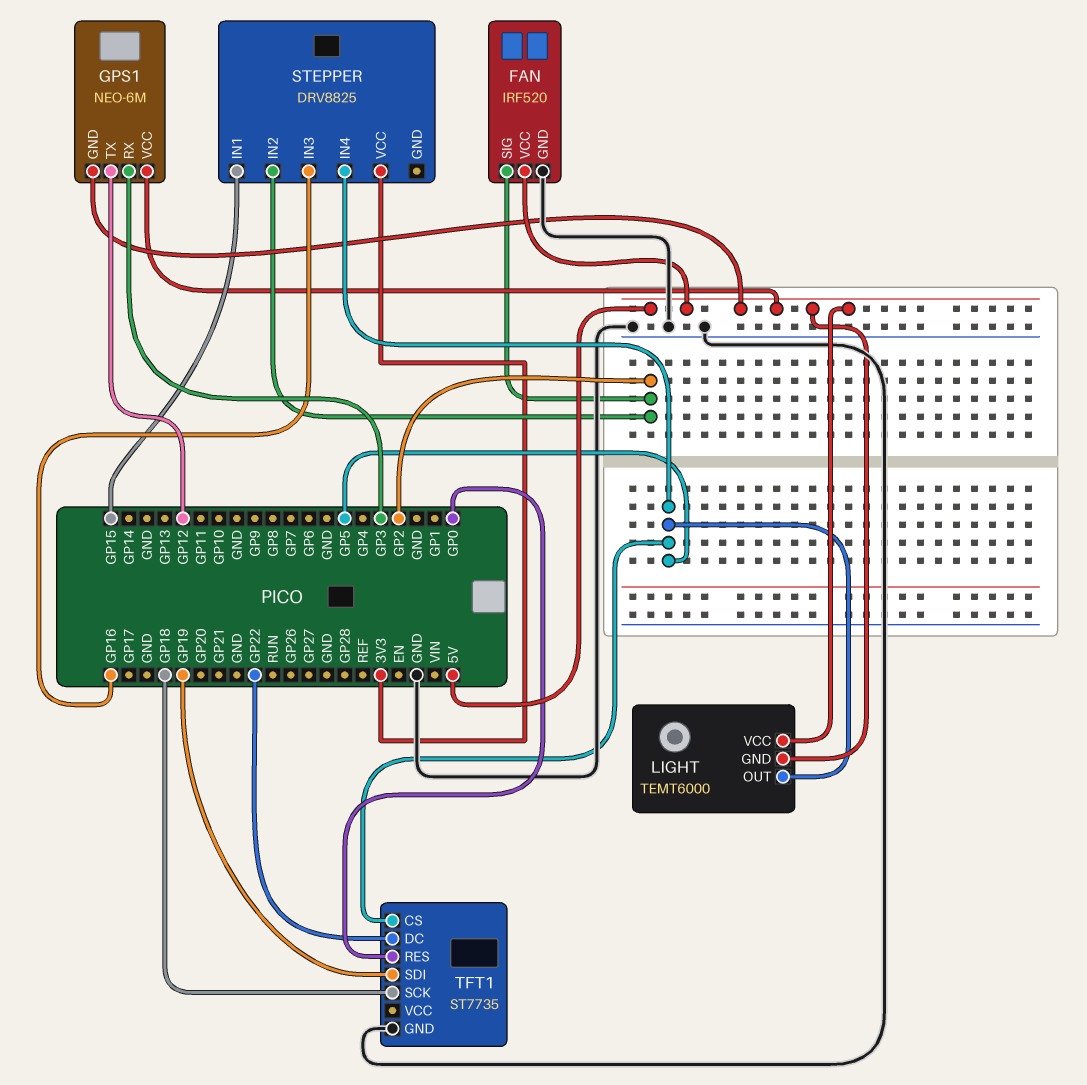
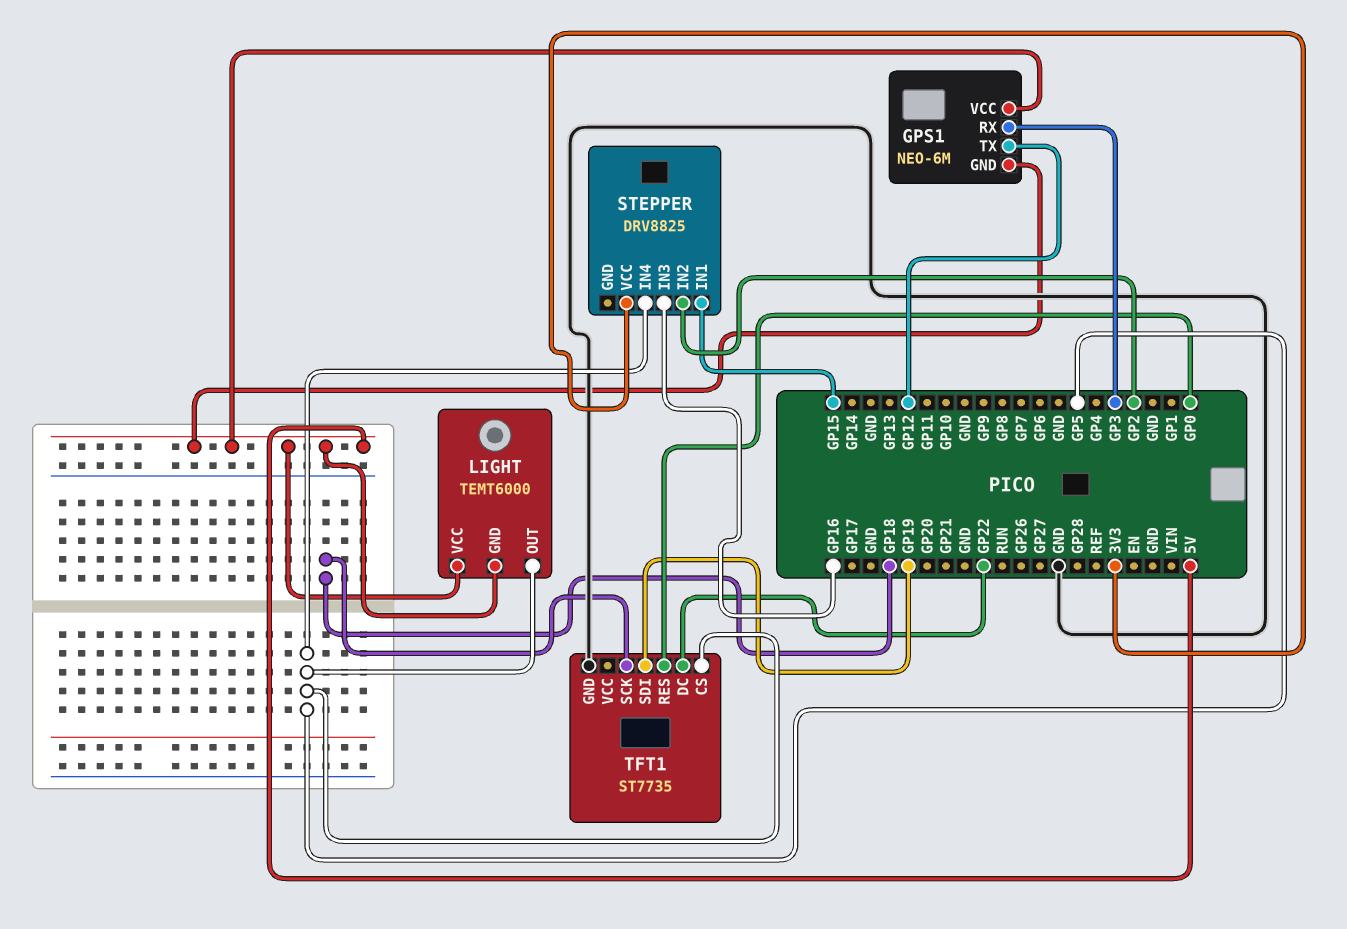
FAN: IRF520 -> none
FAN pin GND: GND -> none
FAN pin SIG: GP2 -> none
FAN pin VCC: 5V -> none

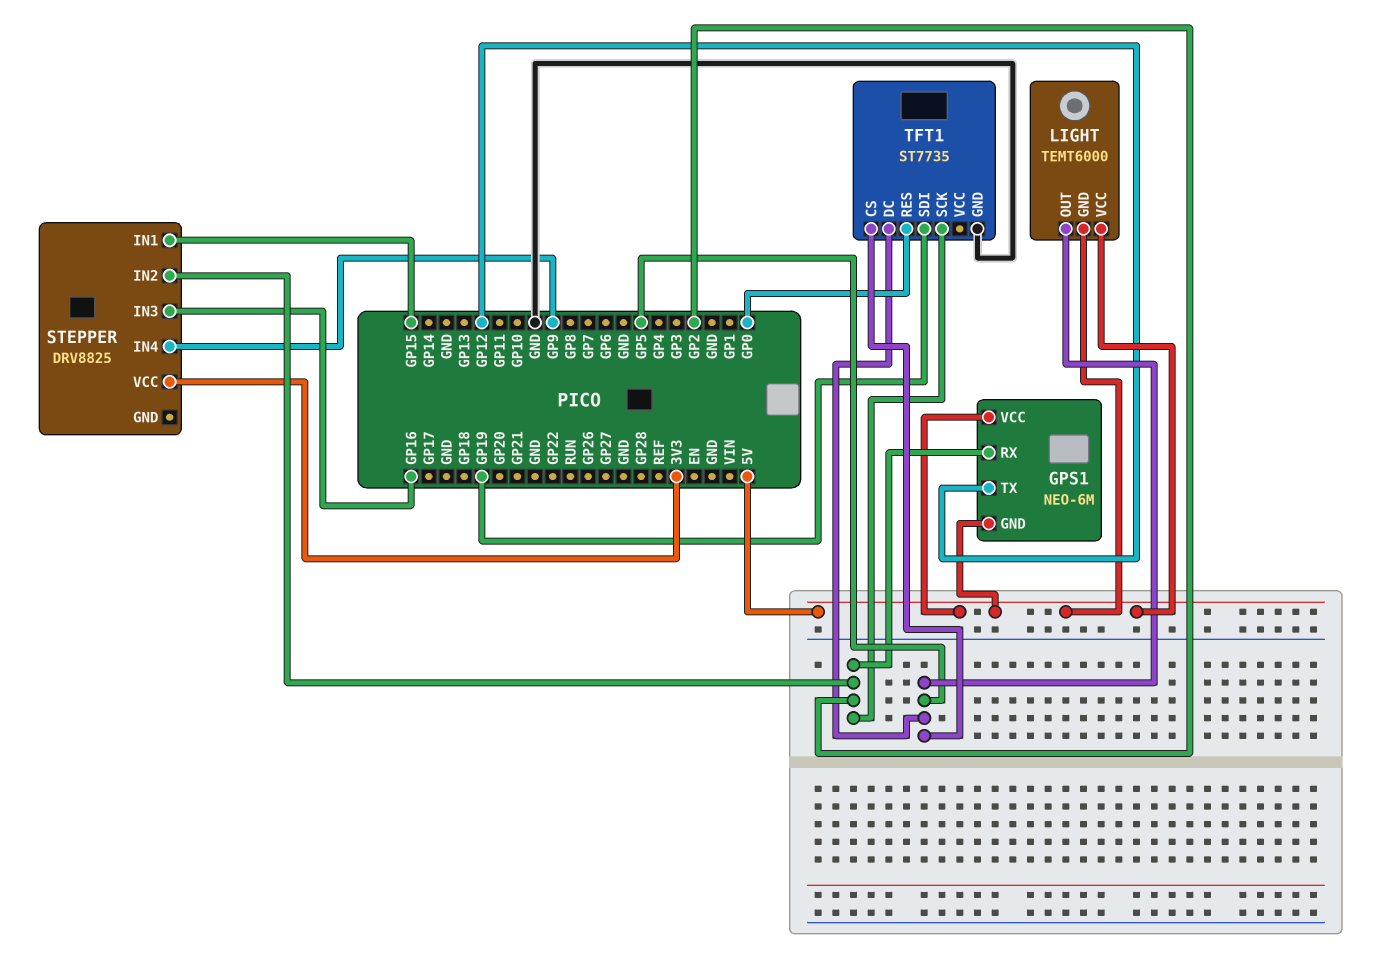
GPS1 pin RX: GP3 -> GP2
STEPPER pin IN4: GP5 -> GP9
TFT1 pin DC: GP22 -> GP5
TFT1 pin SCK: GP18 -> GP2

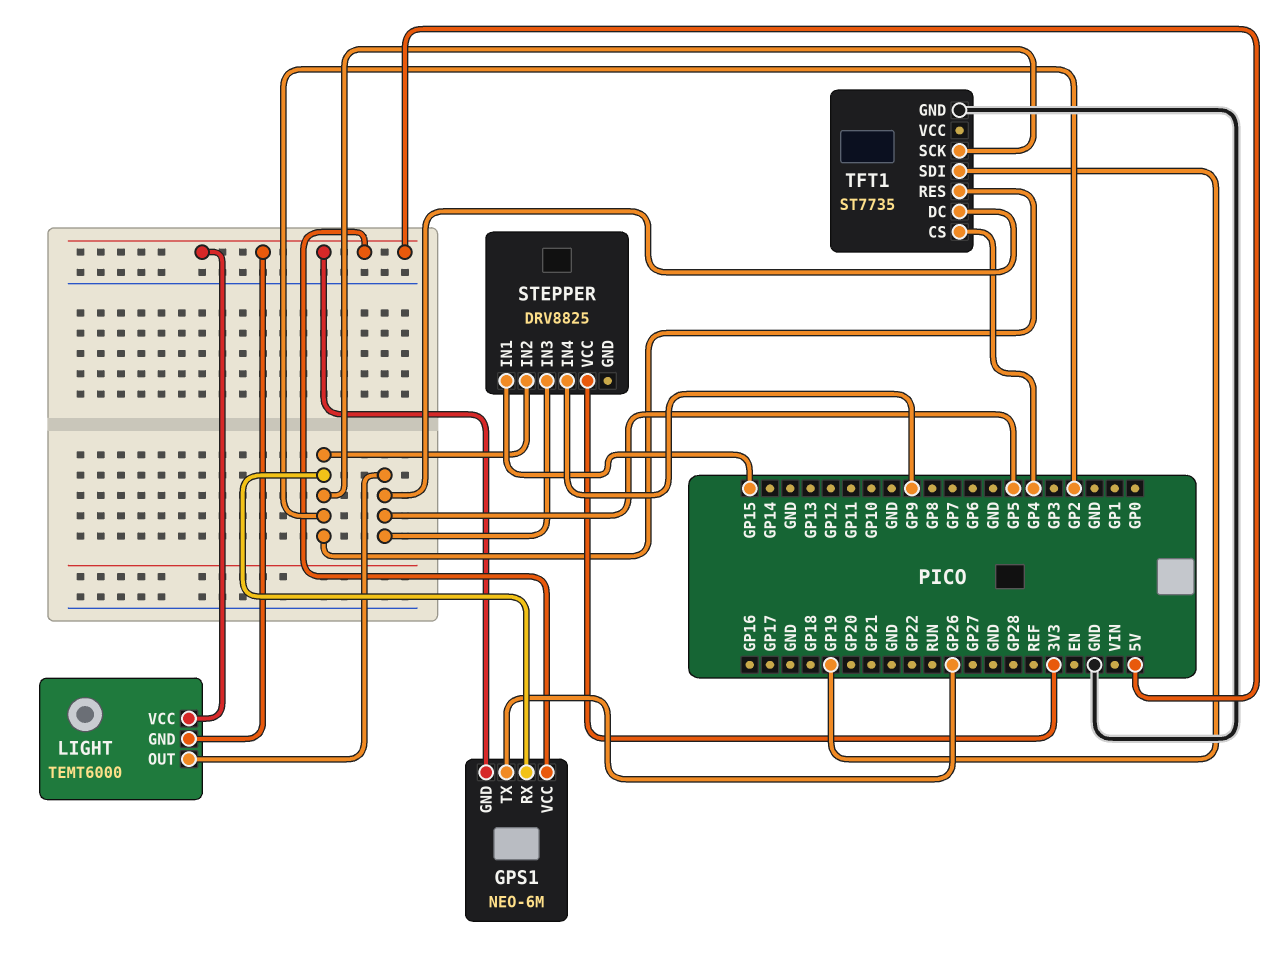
GPS1 pin TX: GP12 -> GP26
STEPPER pin IN3: GP16 -> GP5
TFT1 pin CS: GP5 -> GP4
TFT1 pin RES: GP0 -> GP2

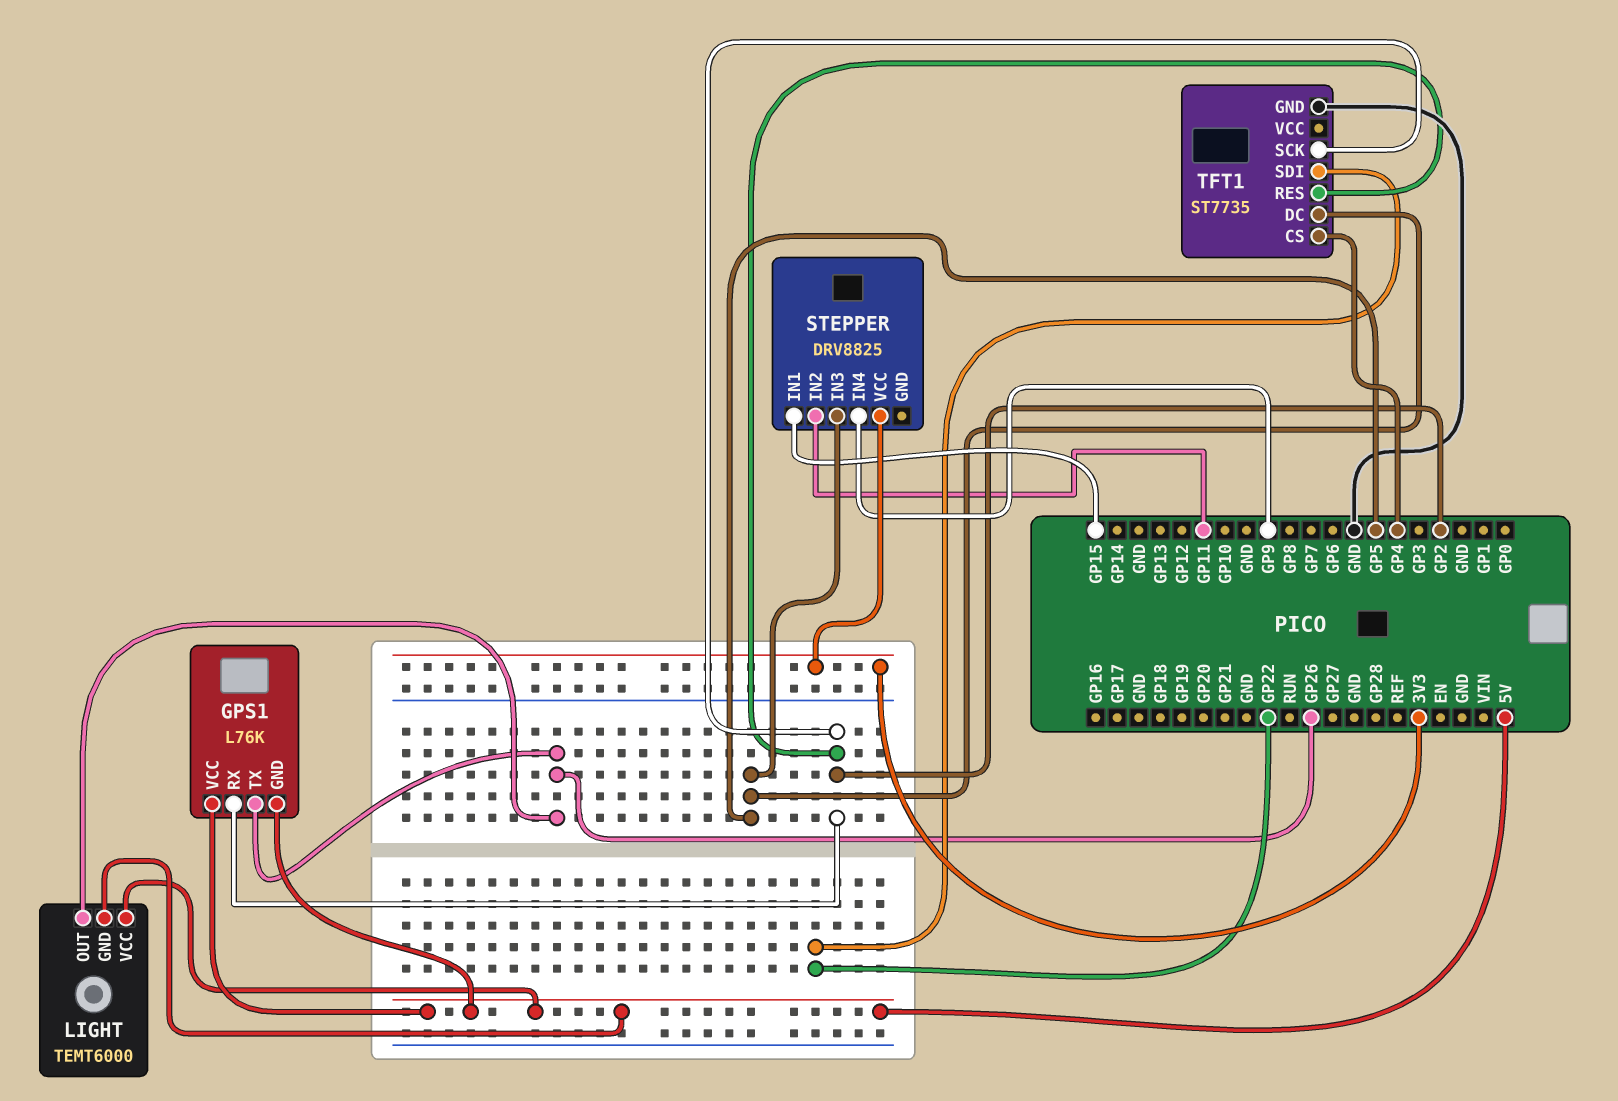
GPS1: NEO-6M -> L76K
LIGHT pin OUT: GP5 -> GP26
STEPPER pin IN2: GP2 -> GP11
TFT1 pin SDI: GP19 -> GP22

